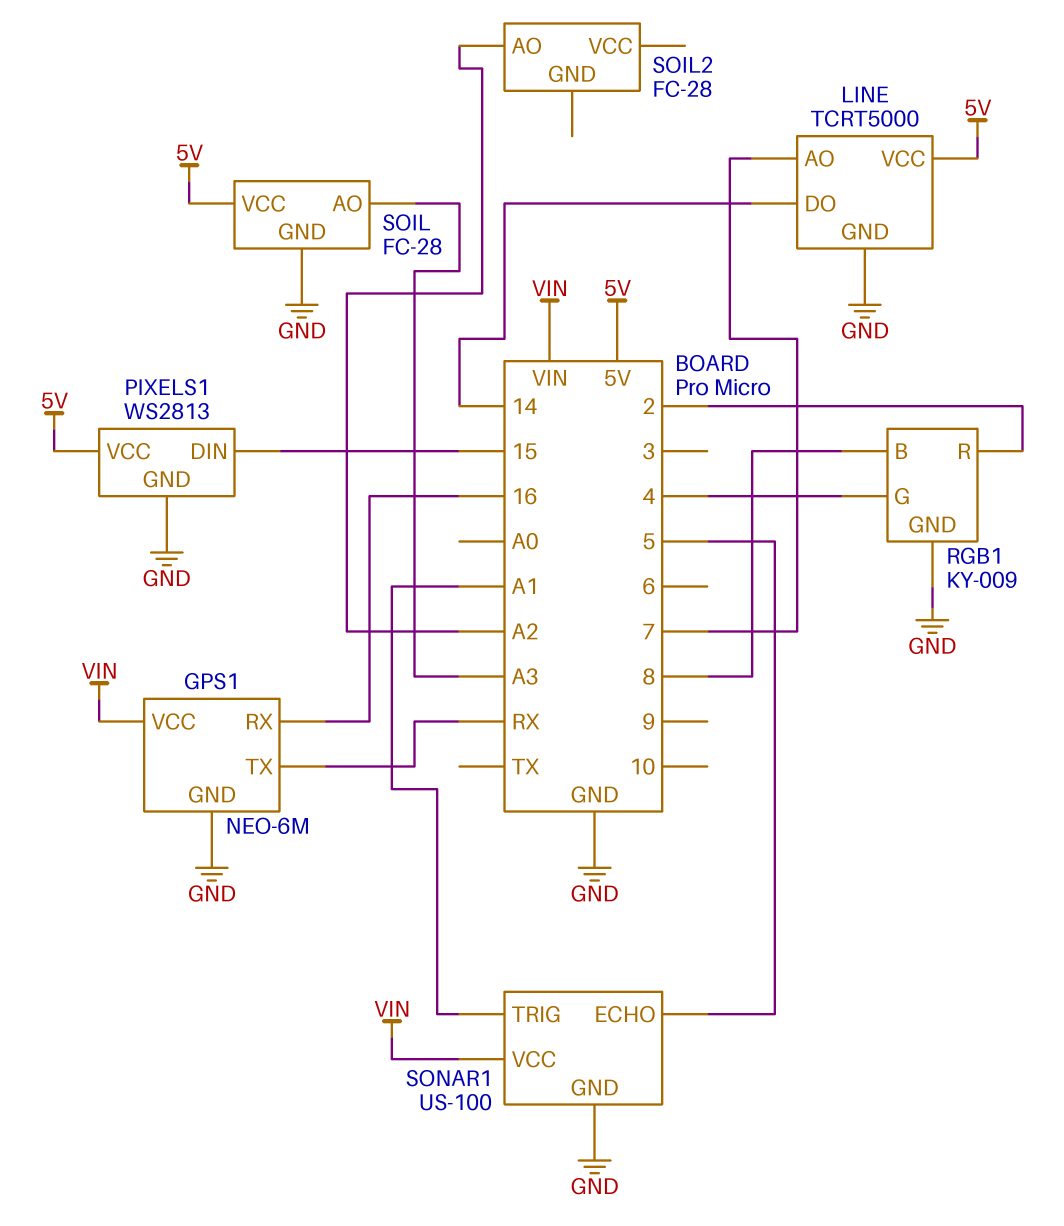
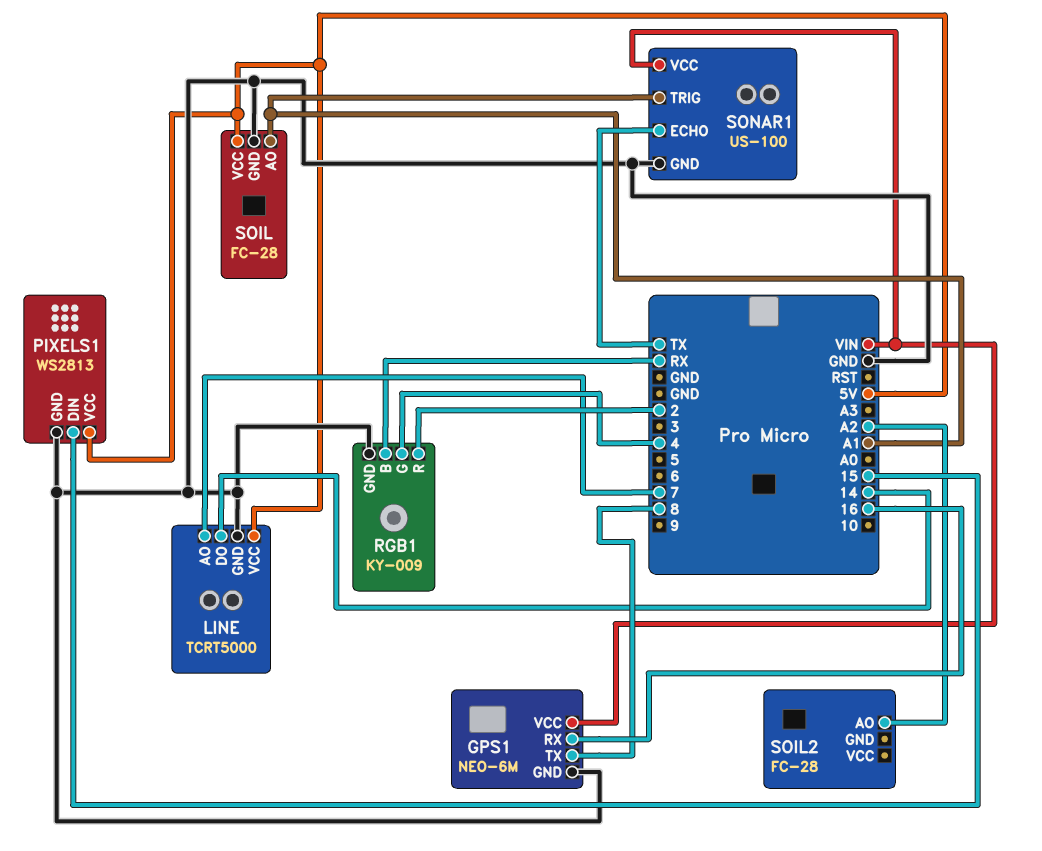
GPS1 pin TX: RX -> 8
RGB1 pin B: 8 -> RX
SOIL pin AO: A3 -> A1
SONAR1 pin ECHO: 5 -> TX

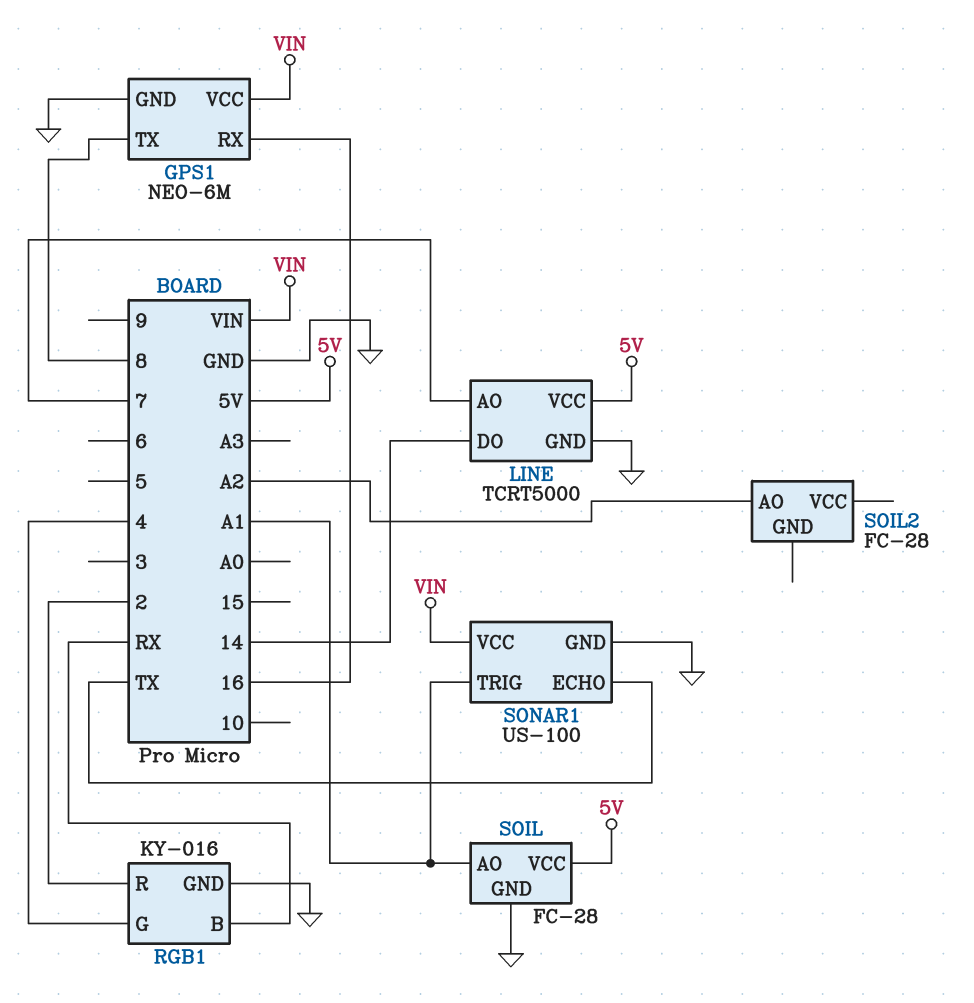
PIXELS1: WS2813 -> none
PIXELS1 pin DIN: 15 -> none
PIXELS1 pin GND: GND -> none
PIXELS1 pin VCC: 5V -> none
RGB1: KY-009 -> KY-016

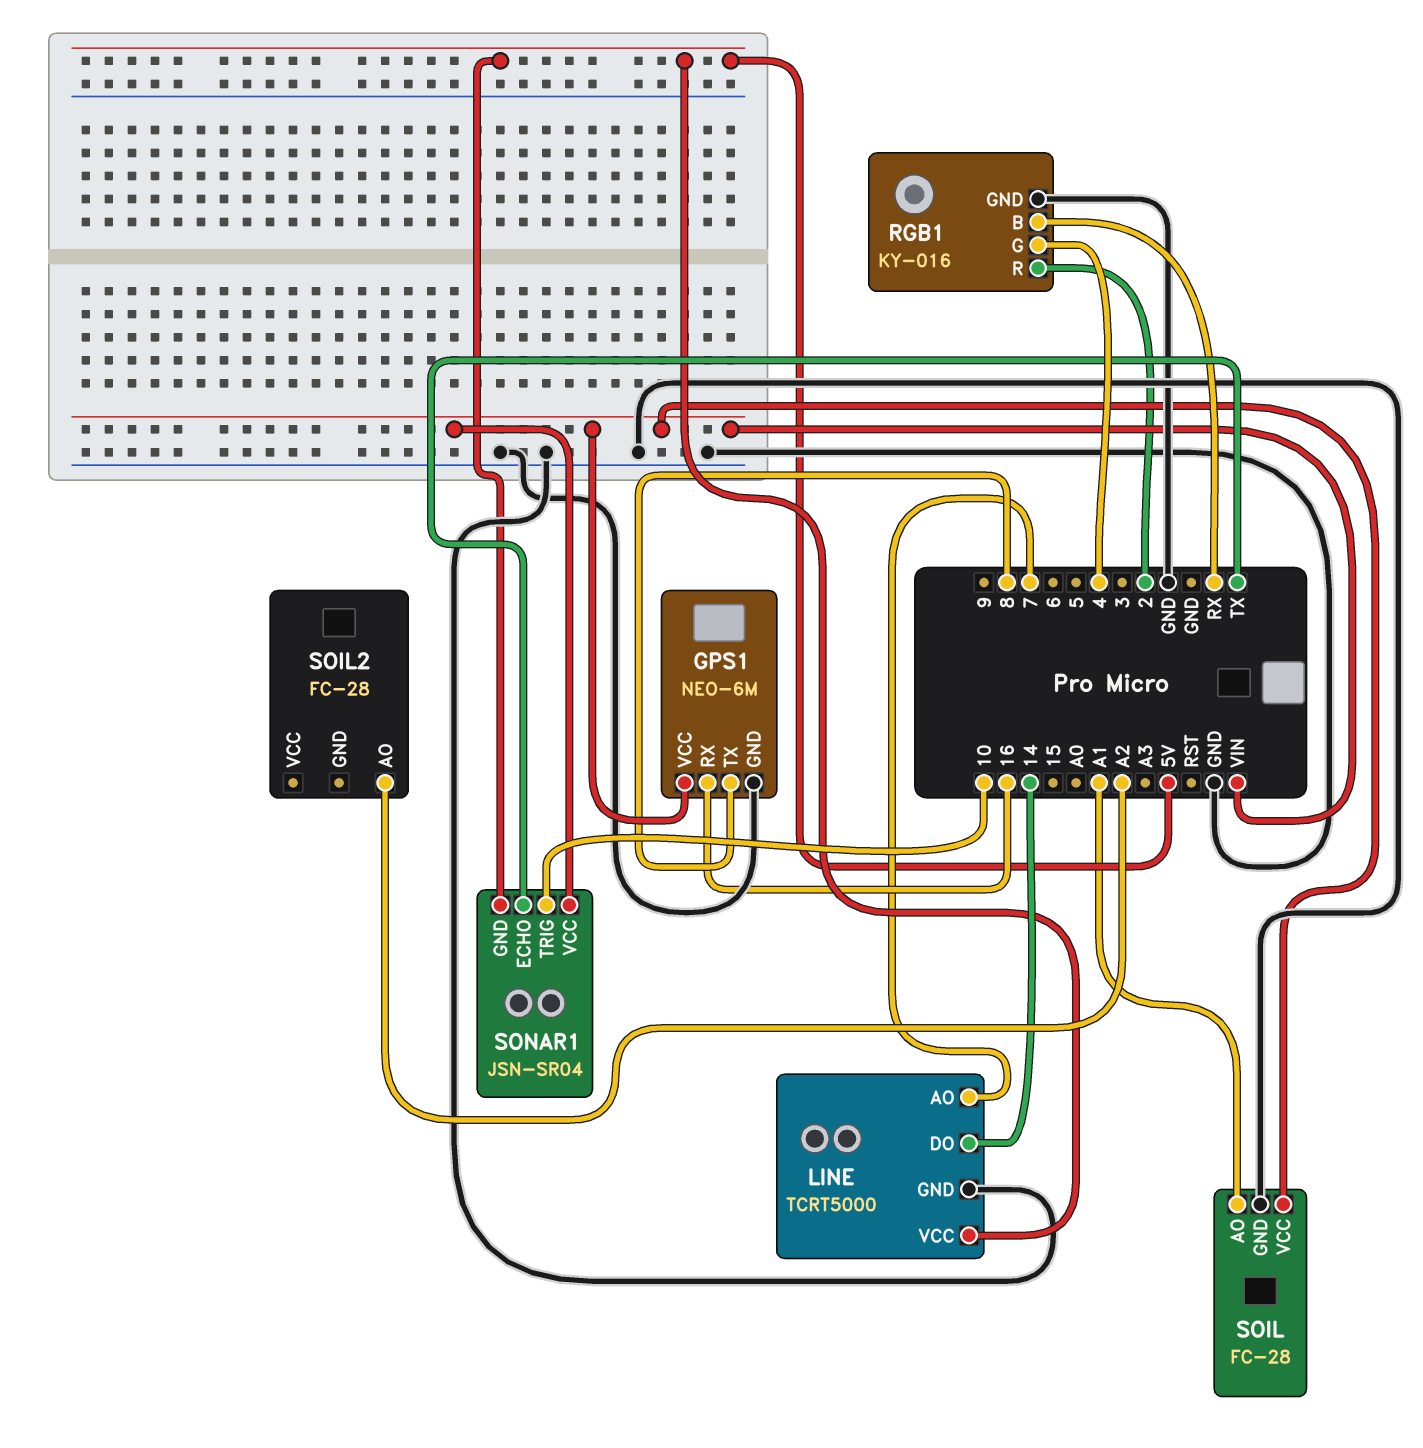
SOIL pin VCC: 5V -> VIN
SONAR1: US-100 -> JSN-SR04
SONAR1 pin GND: GND -> 5V
SONAR1 pin TRIG: A1 -> 10

